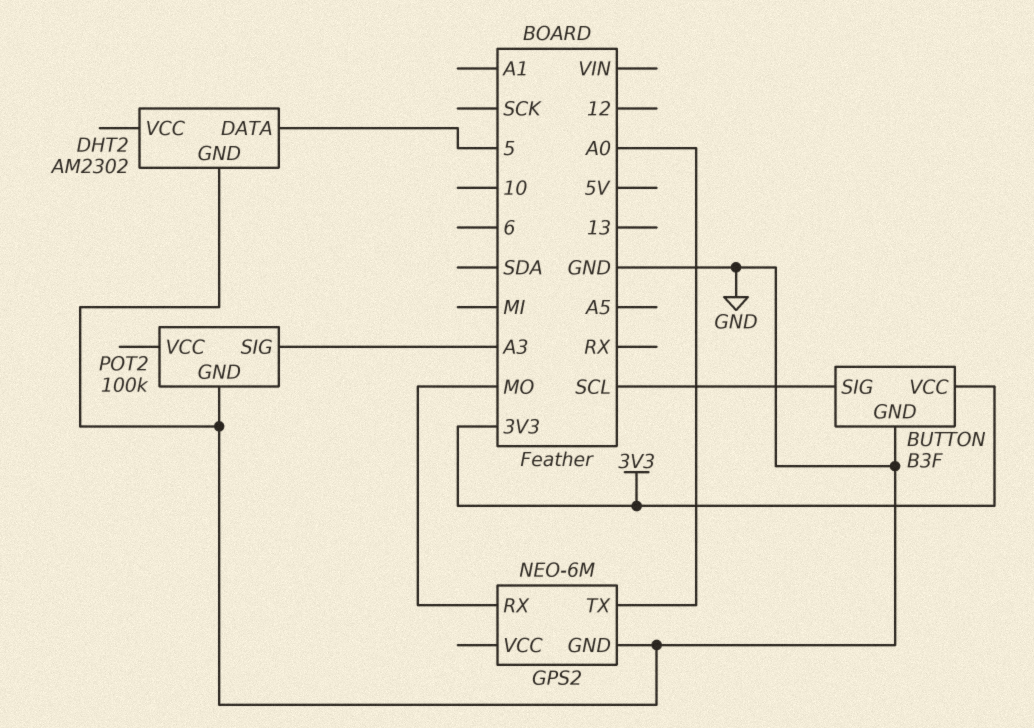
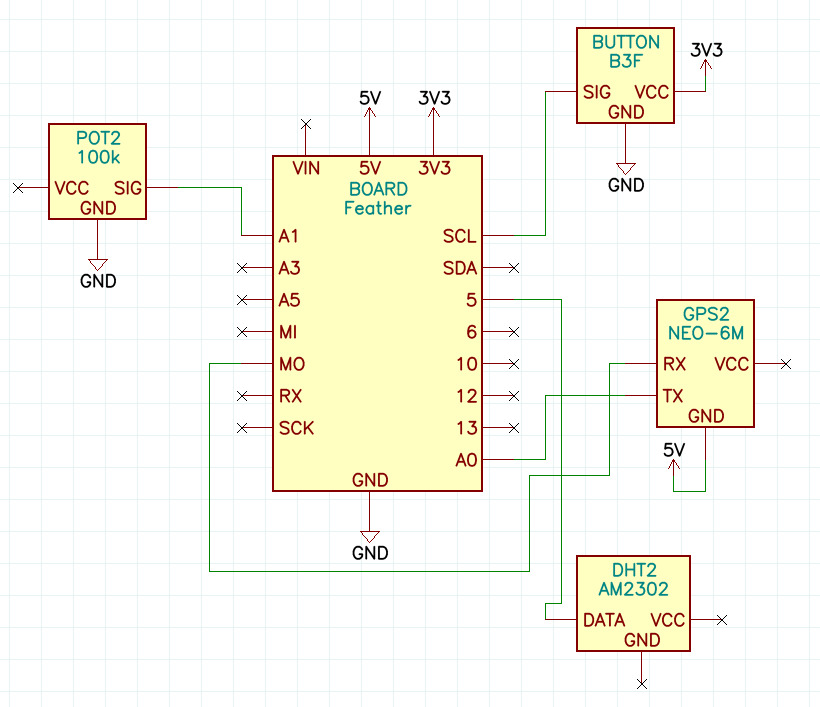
DHT2 pin GND: GND -> none
GPS2 pin GND: GND -> 5V
POT2 pin SIG: A3 -> A1

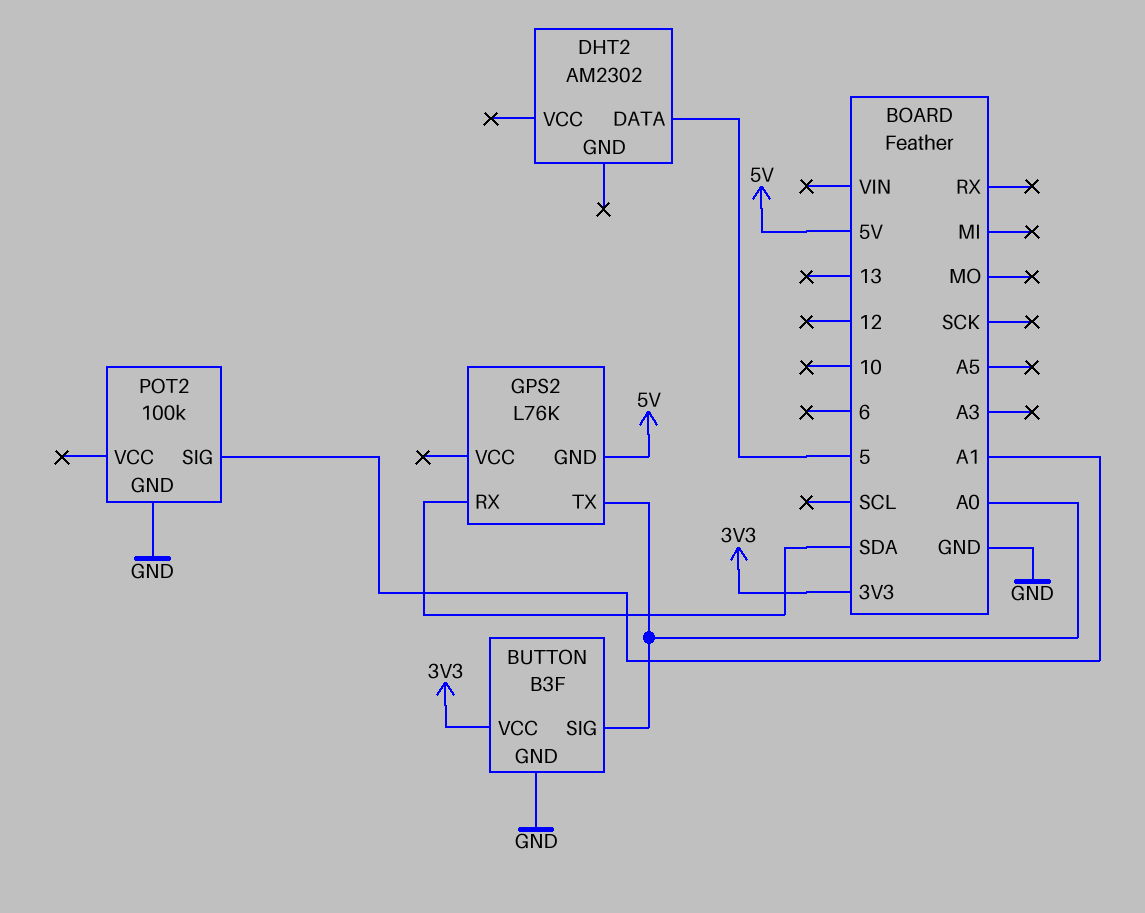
BUTTON pin SIG: SCL -> A0
GPS2: NEO-6M -> L76K
GPS2 pin RX: MO -> SDA

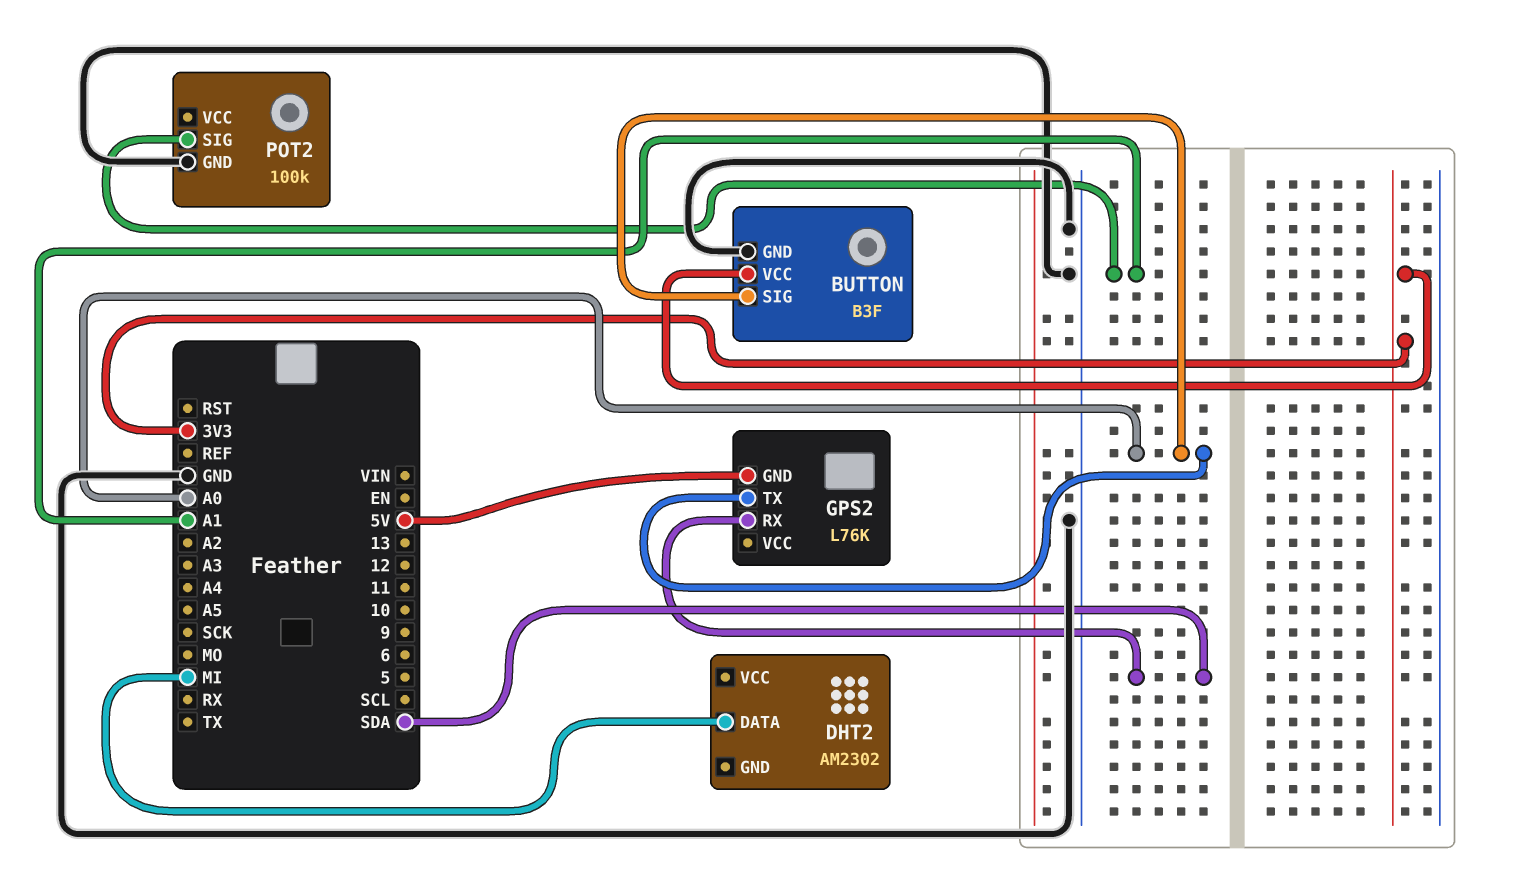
DHT2 pin DATA: 5 -> MI

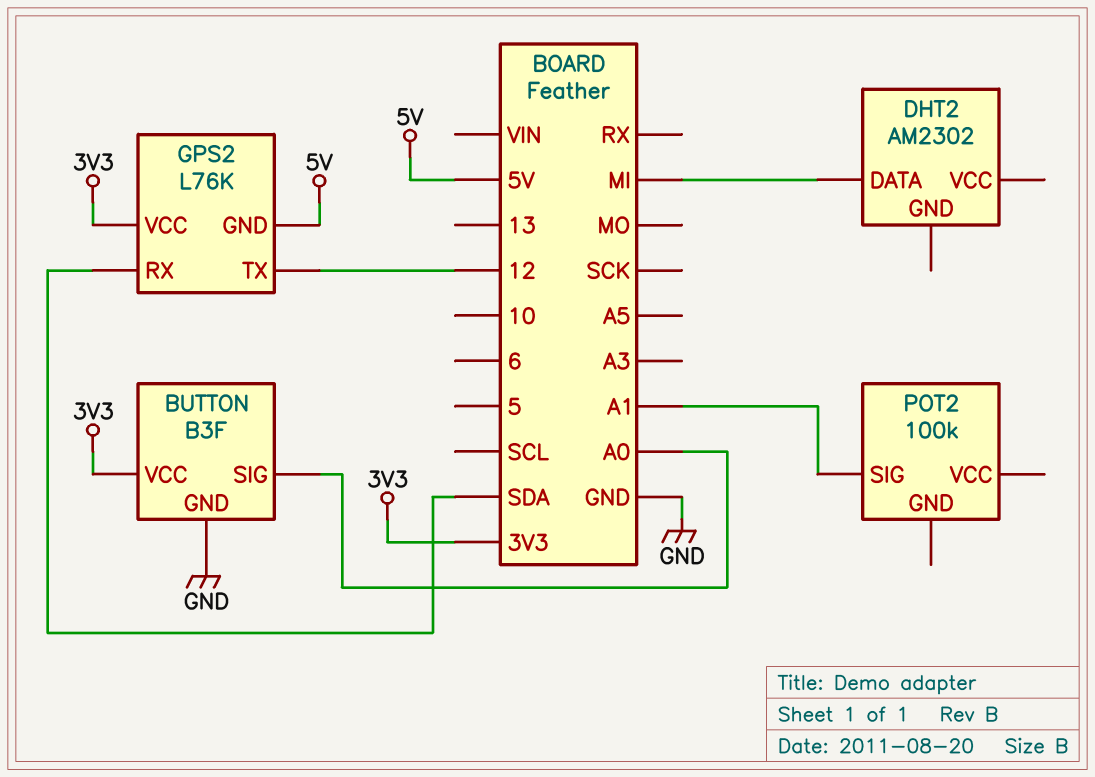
GPS2 pin TX: A0 -> 12
GPS2 pin VCC: none -> 3V3
POT2 pin GND: GND -> none

